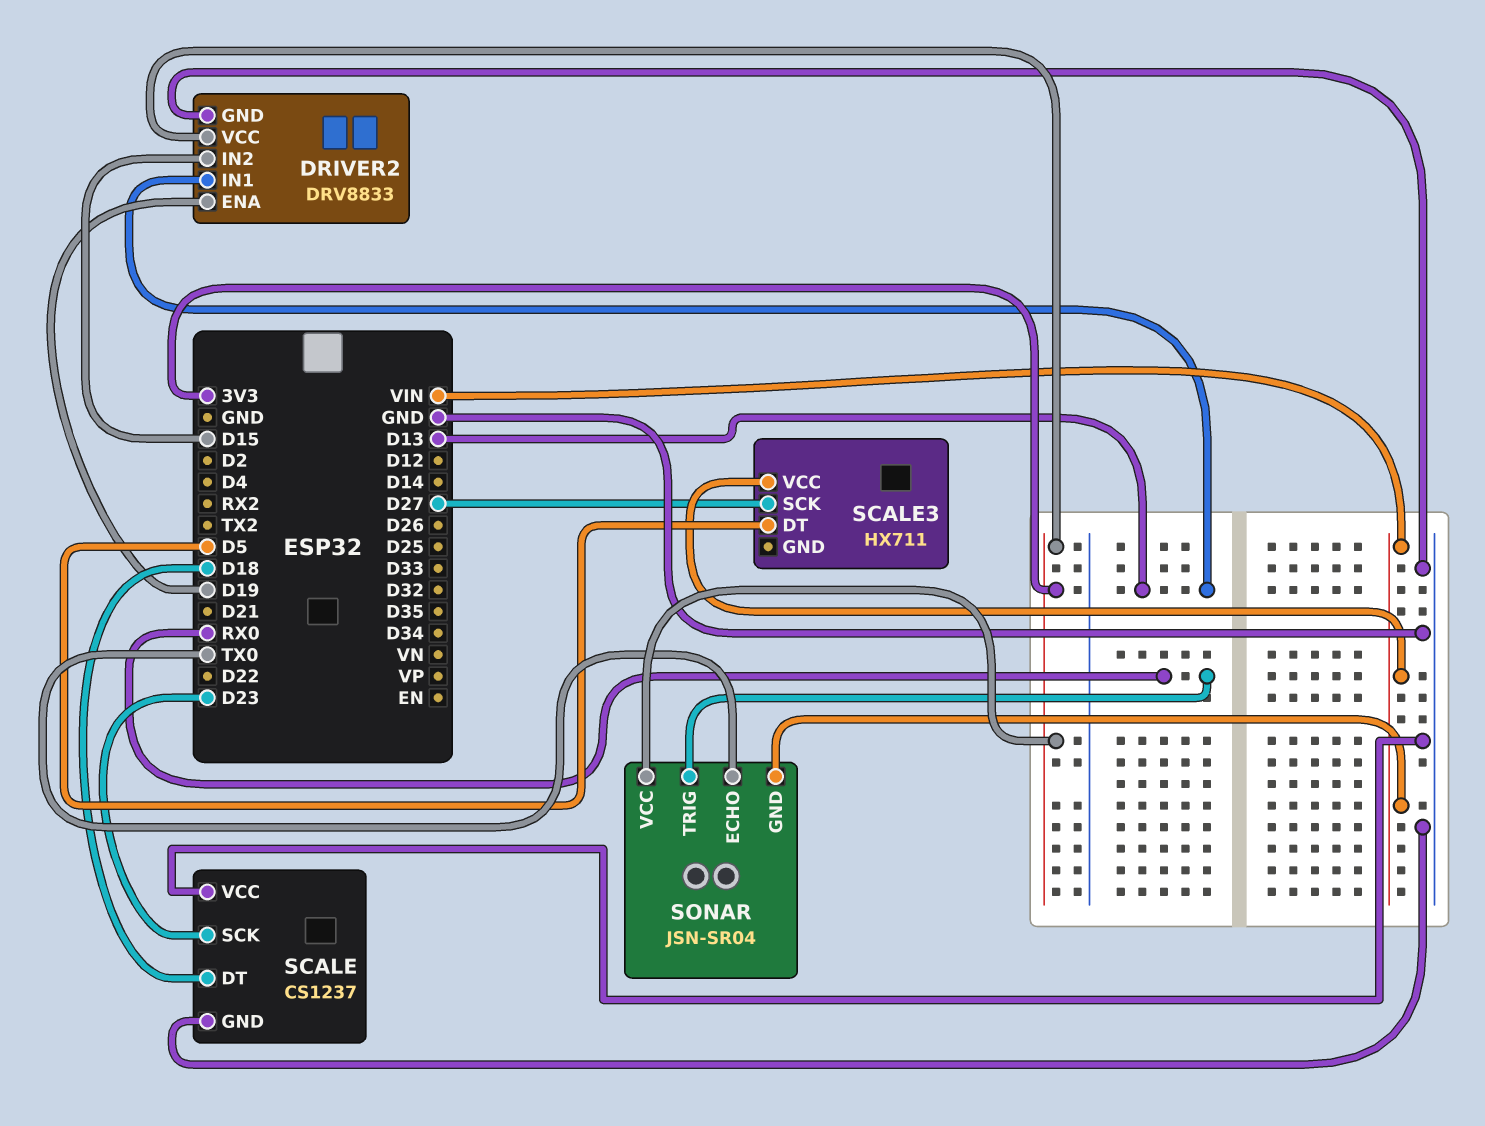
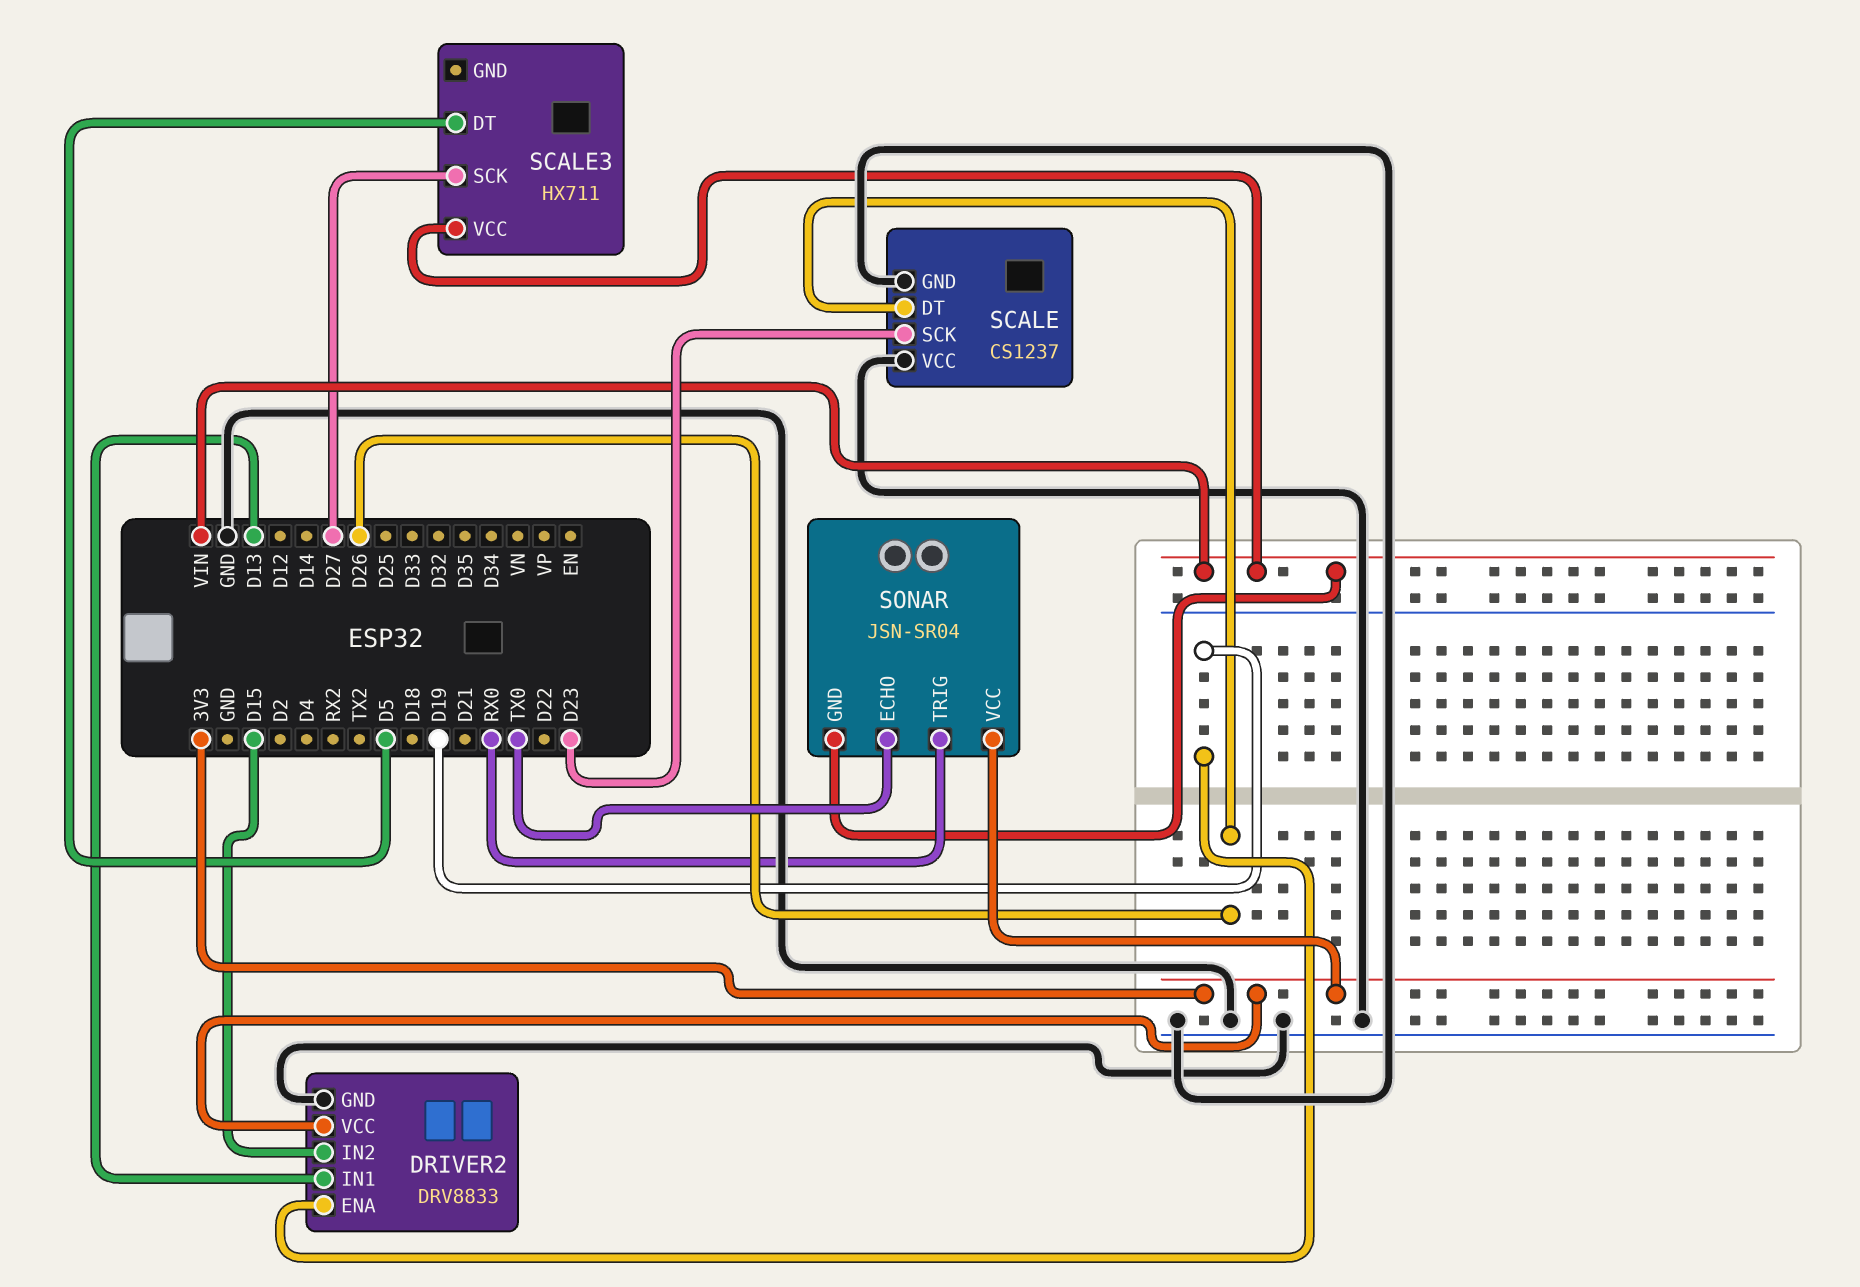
SCALE pin DT: D18 -> D26

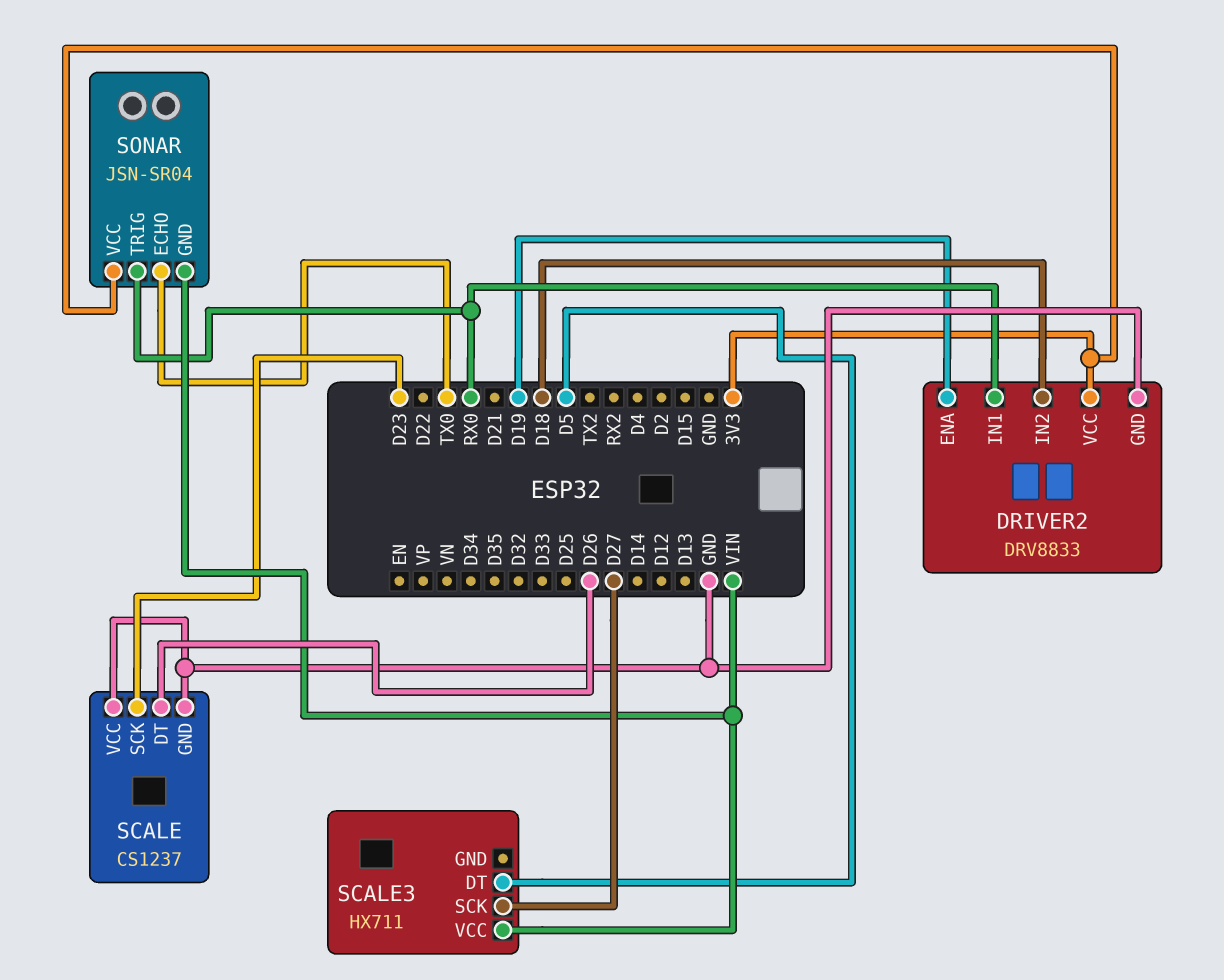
DRIVER2 pin IN1: D13 -> RX0
DRIVER2 pin IN2: D15 -> D18

